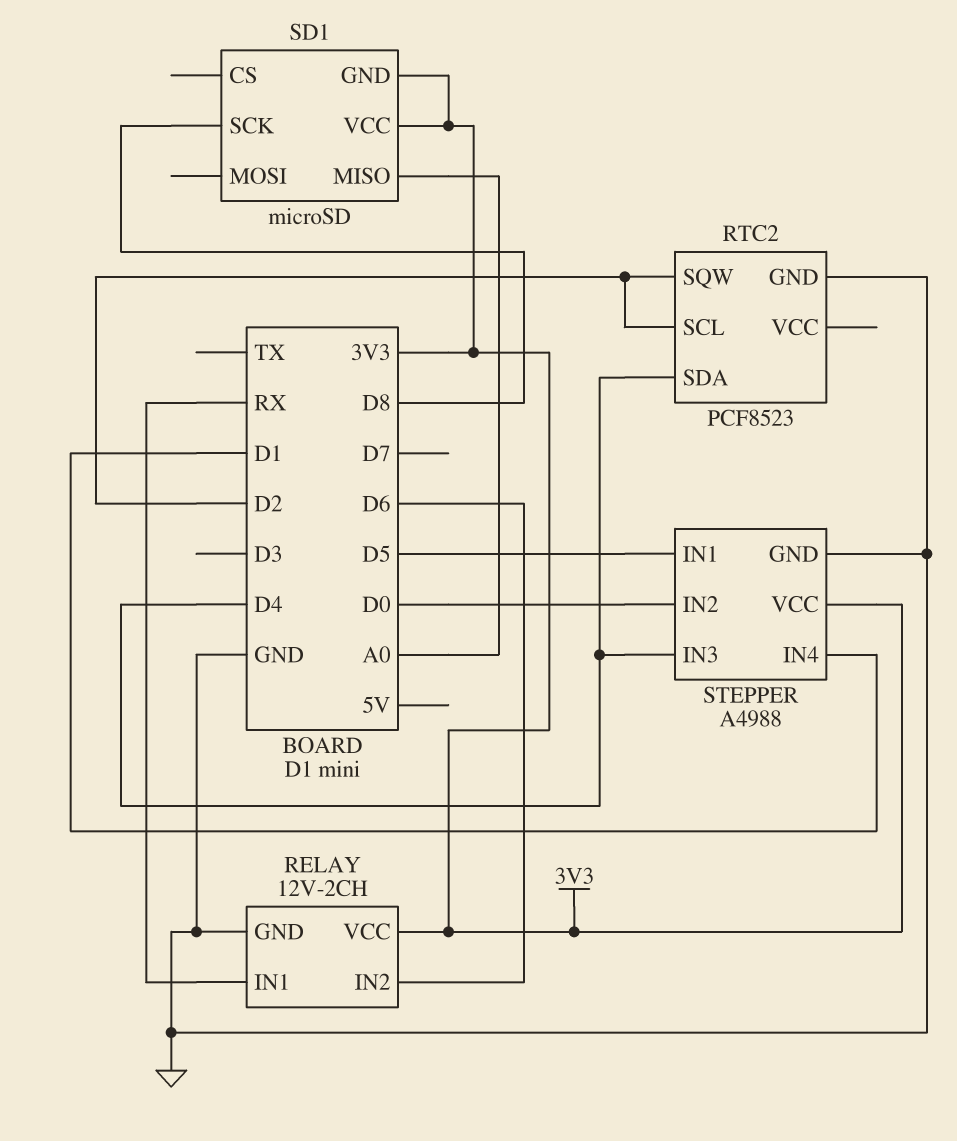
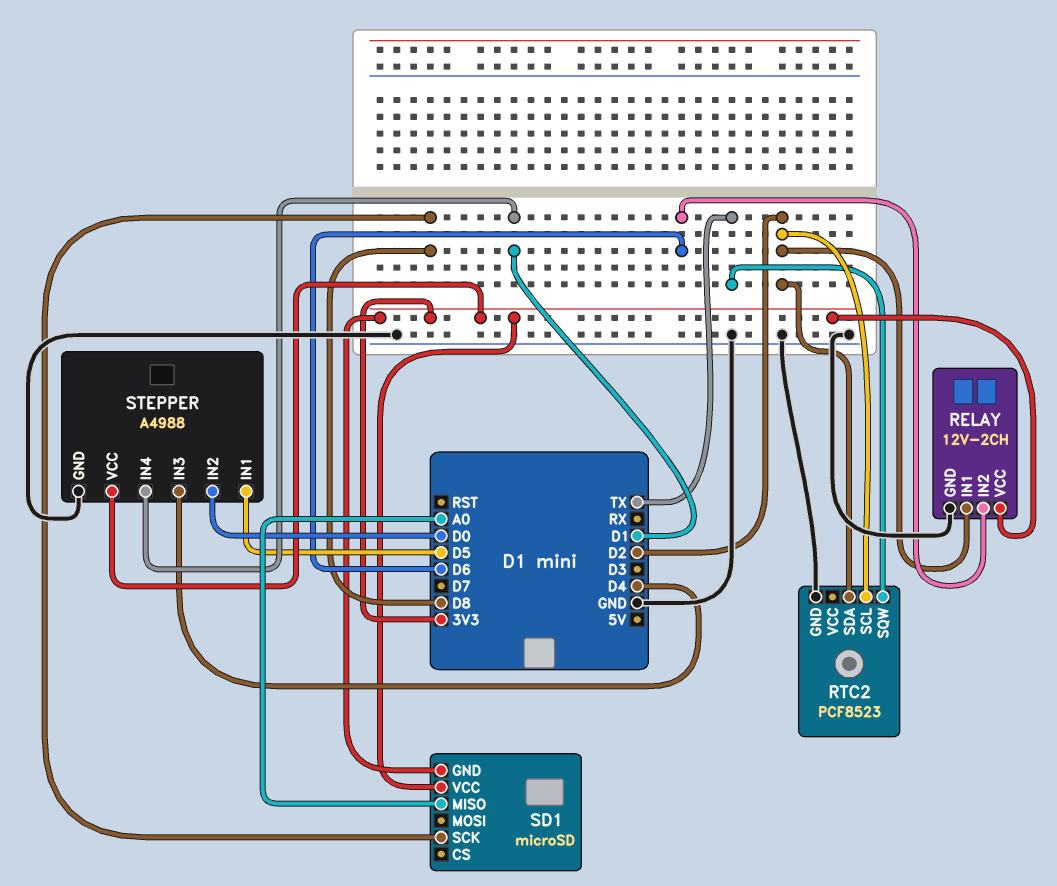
RELAY pin IN1: RX -> D2
RTC2 pin SDA: D4 -> D2
RTC2 pin SQW: D2 -> TX

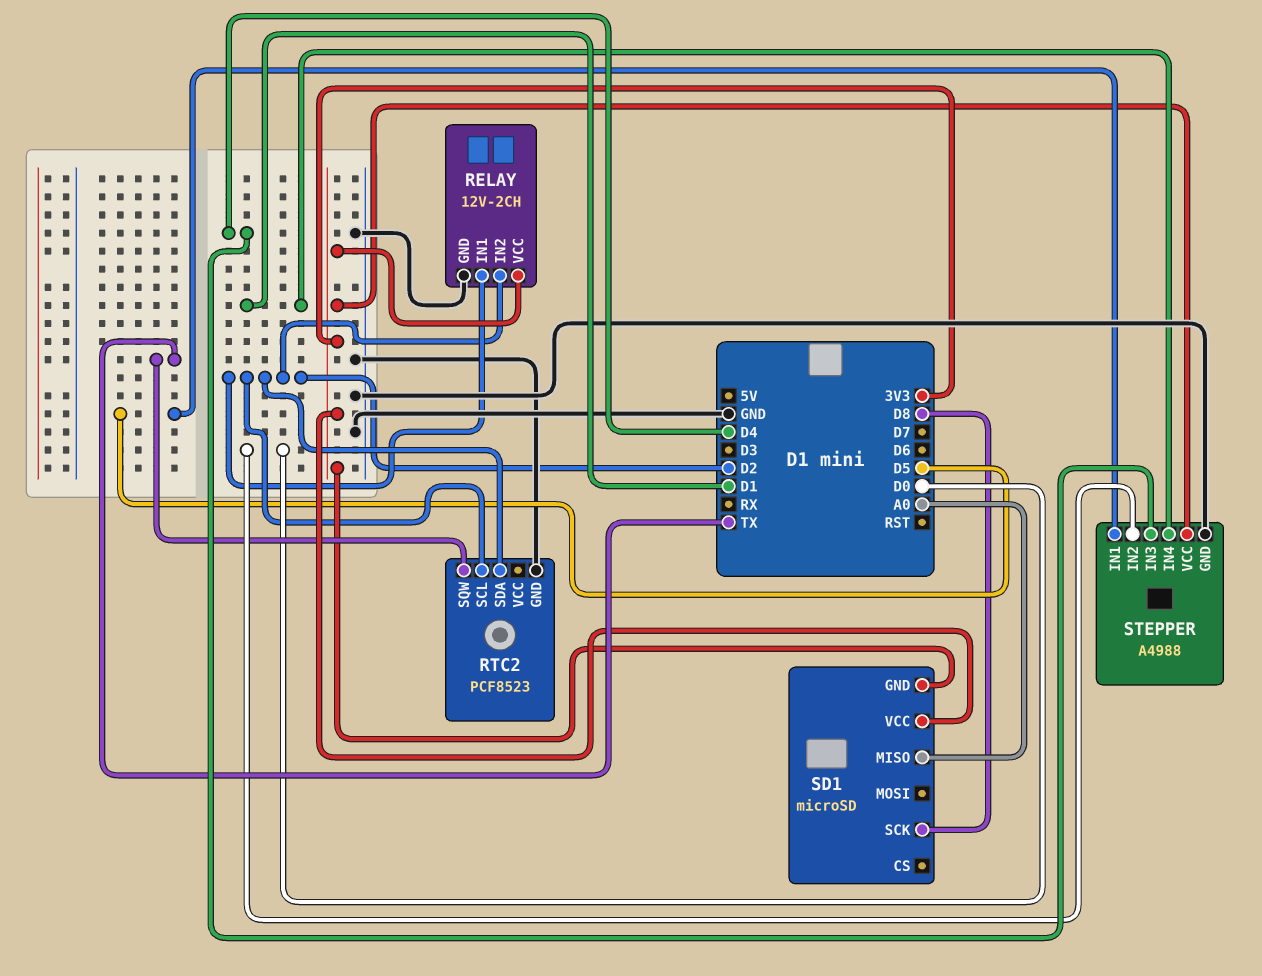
RELAY pin IN2: D6 -> D2

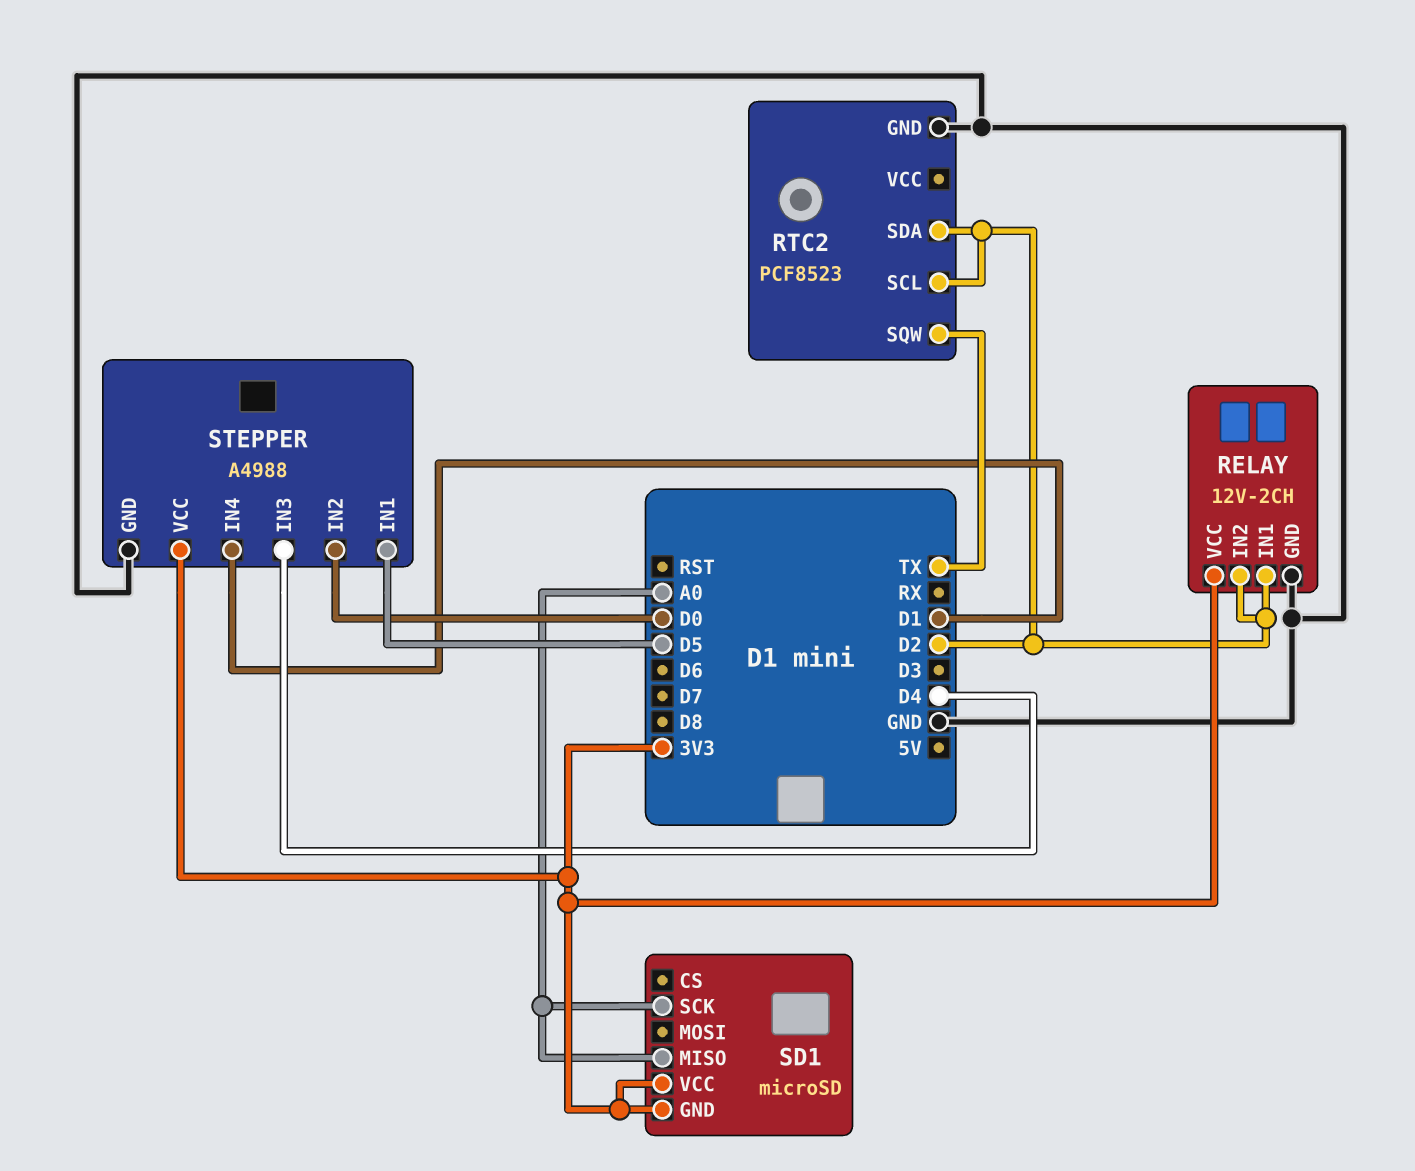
SD1 pin SCK: D8 -> A0

